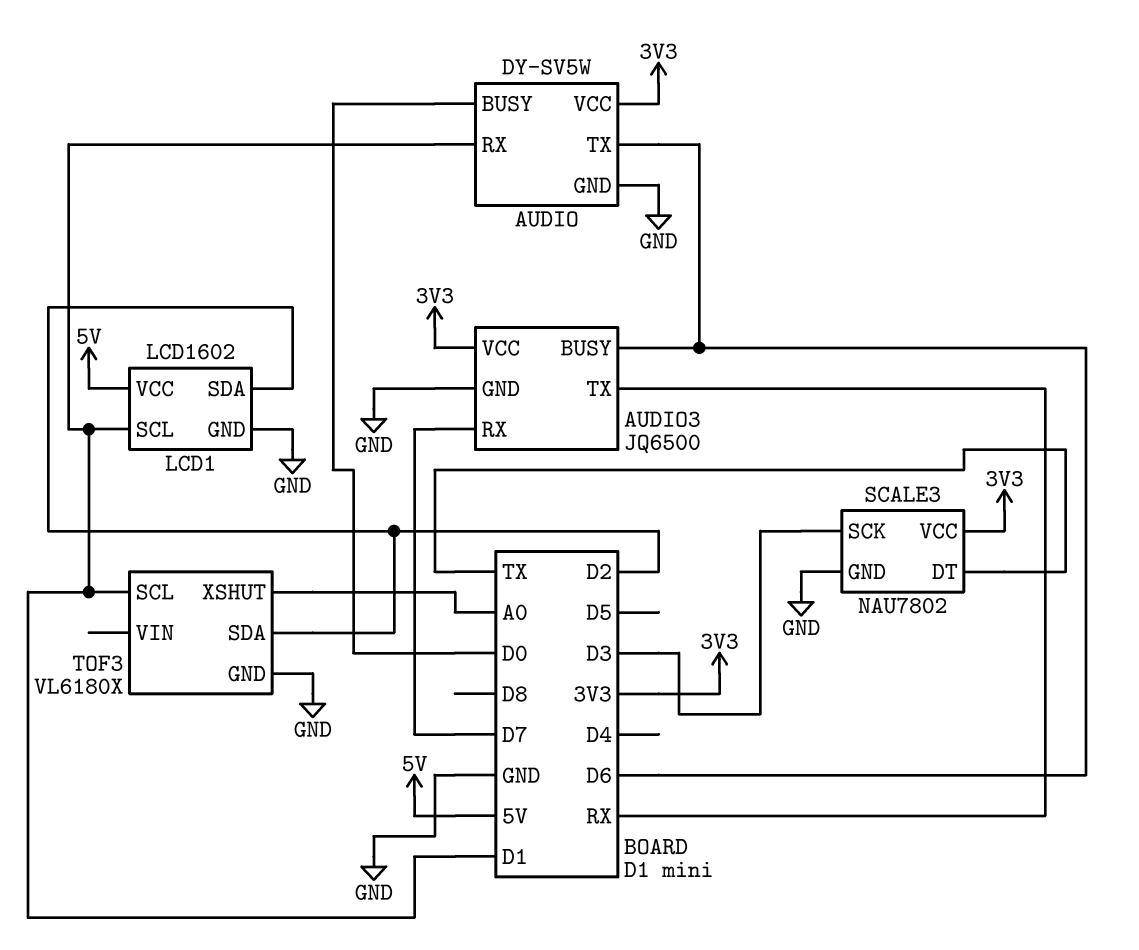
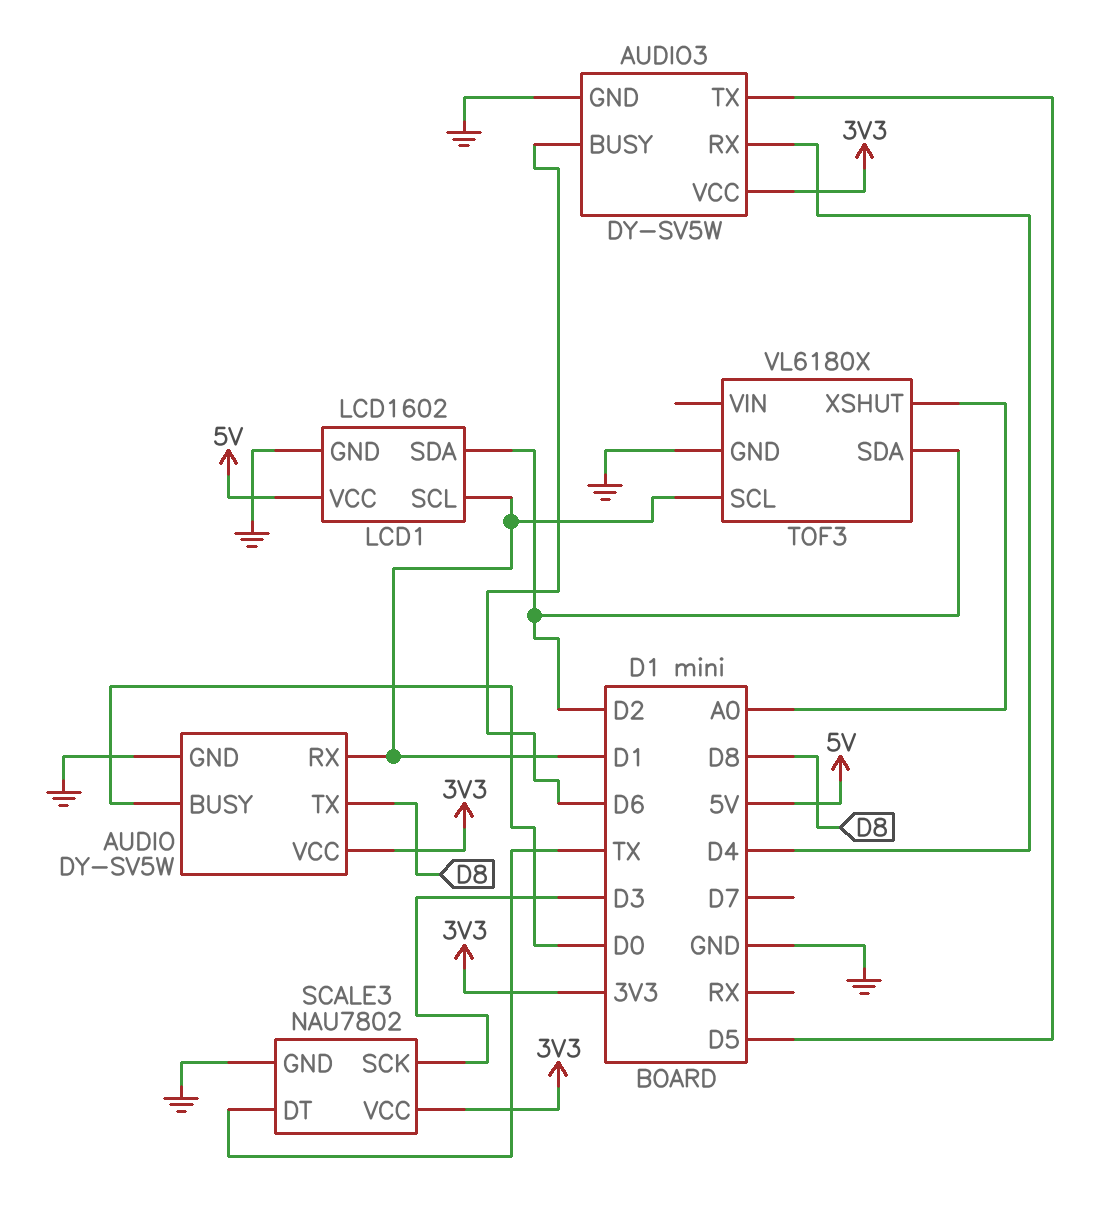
AUDIO pin TX: D6 -> D8
AUDIO3: JQ6500 -> DY-SV5W
AUDIO3 pin RX: D7 -> D4
AUDIO3 pin TX: RX -> D5

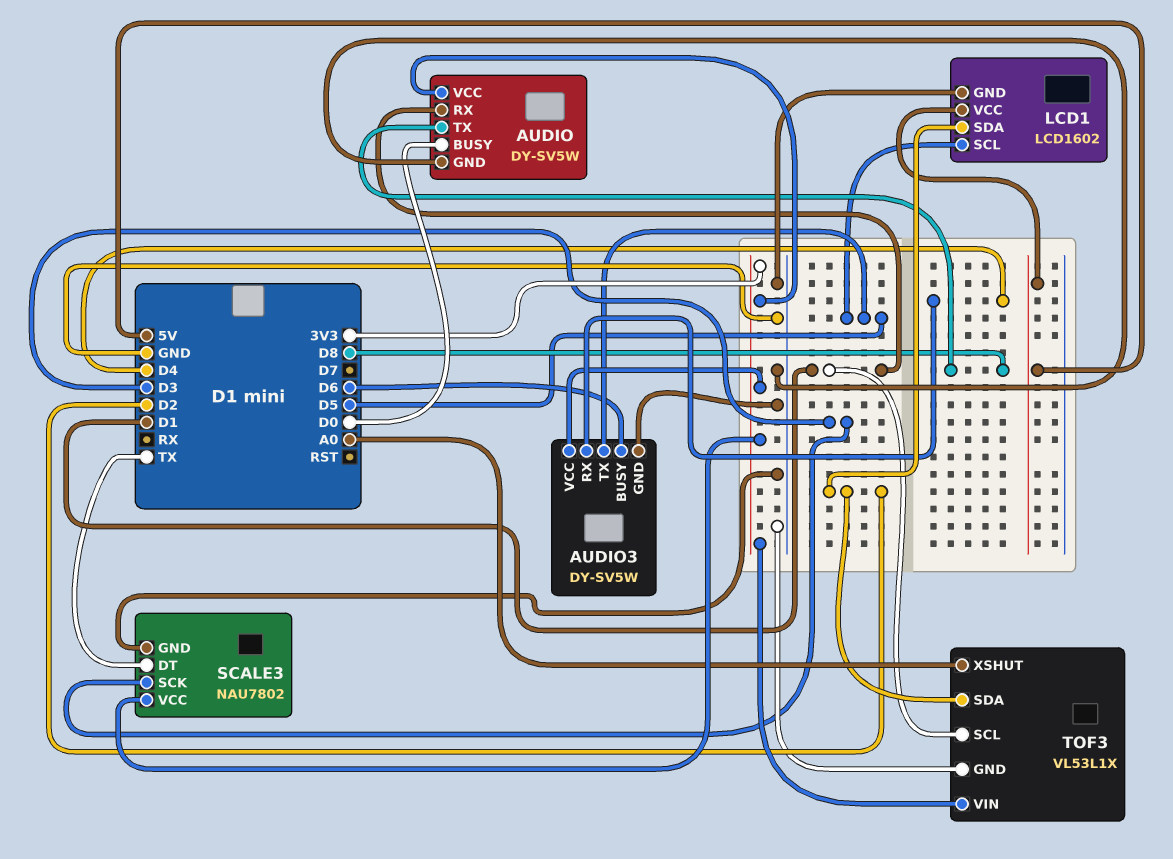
LCD1 pin SCL: D1 -> D5
TOF3: VL6180X -> VL53L1X
TOF3 pin VIN: none -> 3V3

